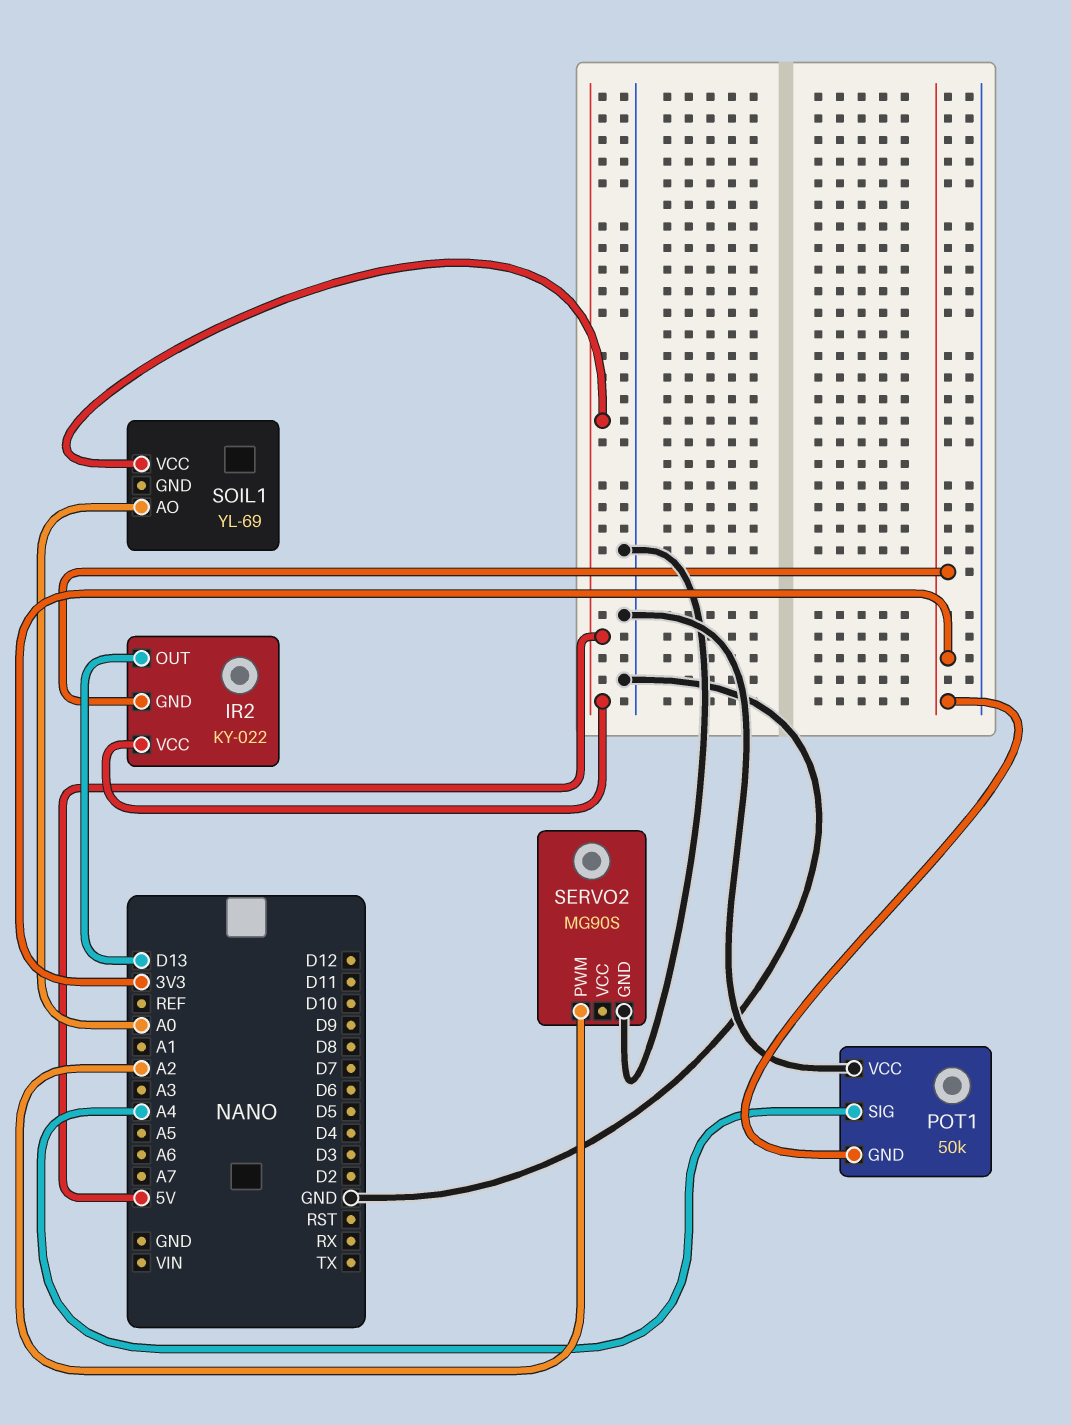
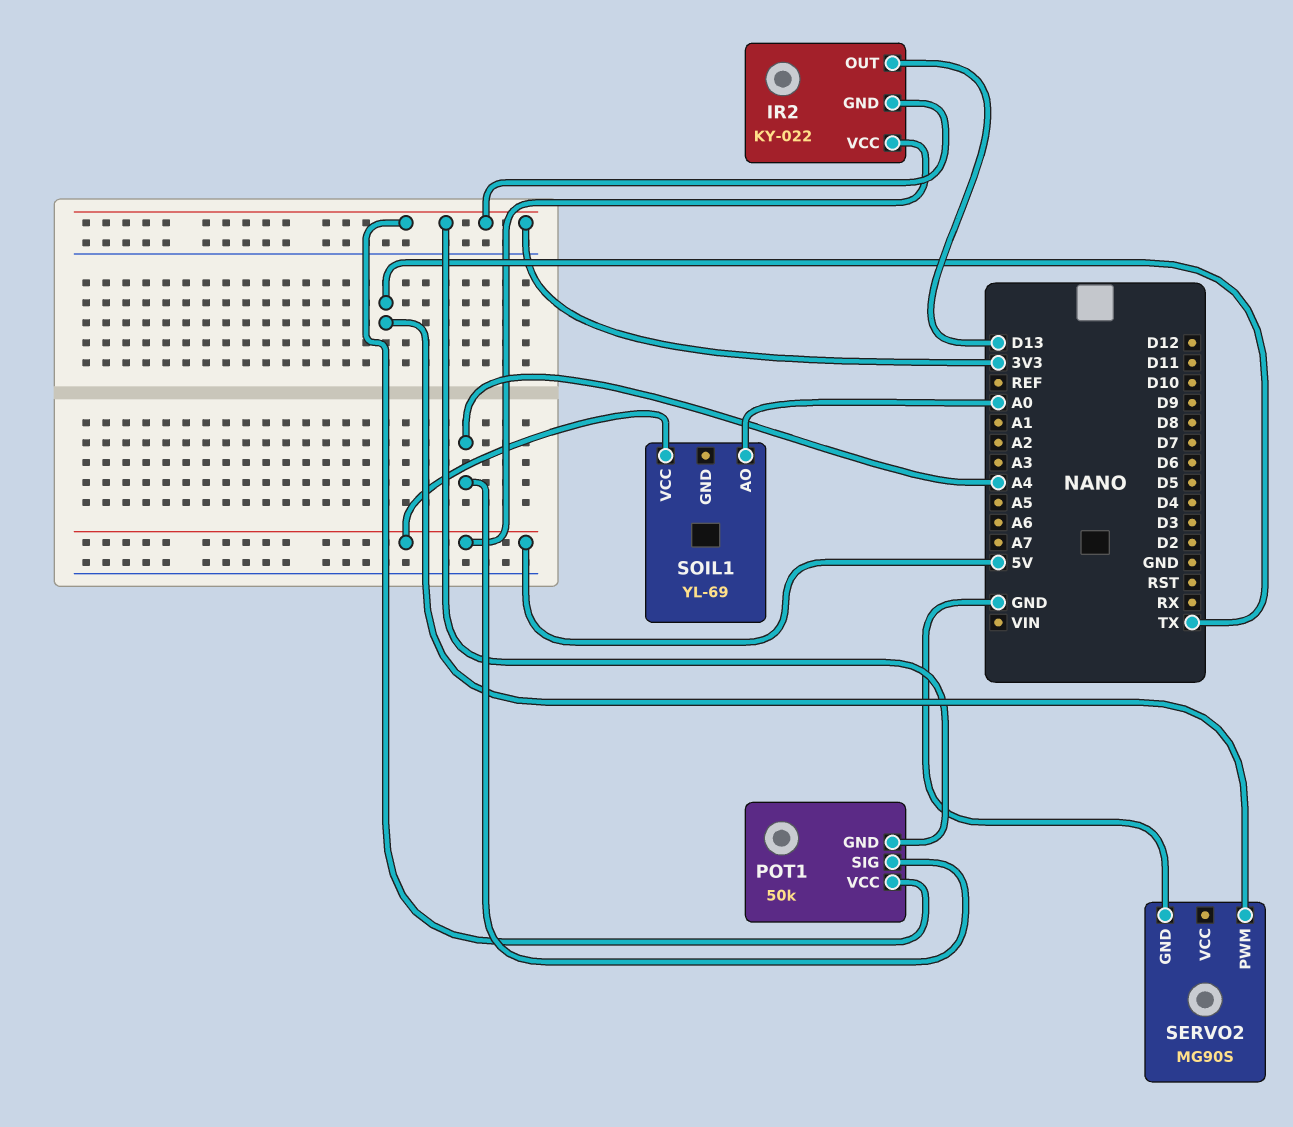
POT1 pin VCC: GND -> 3V3
SERVO2 pin PWM: A2 -> TX

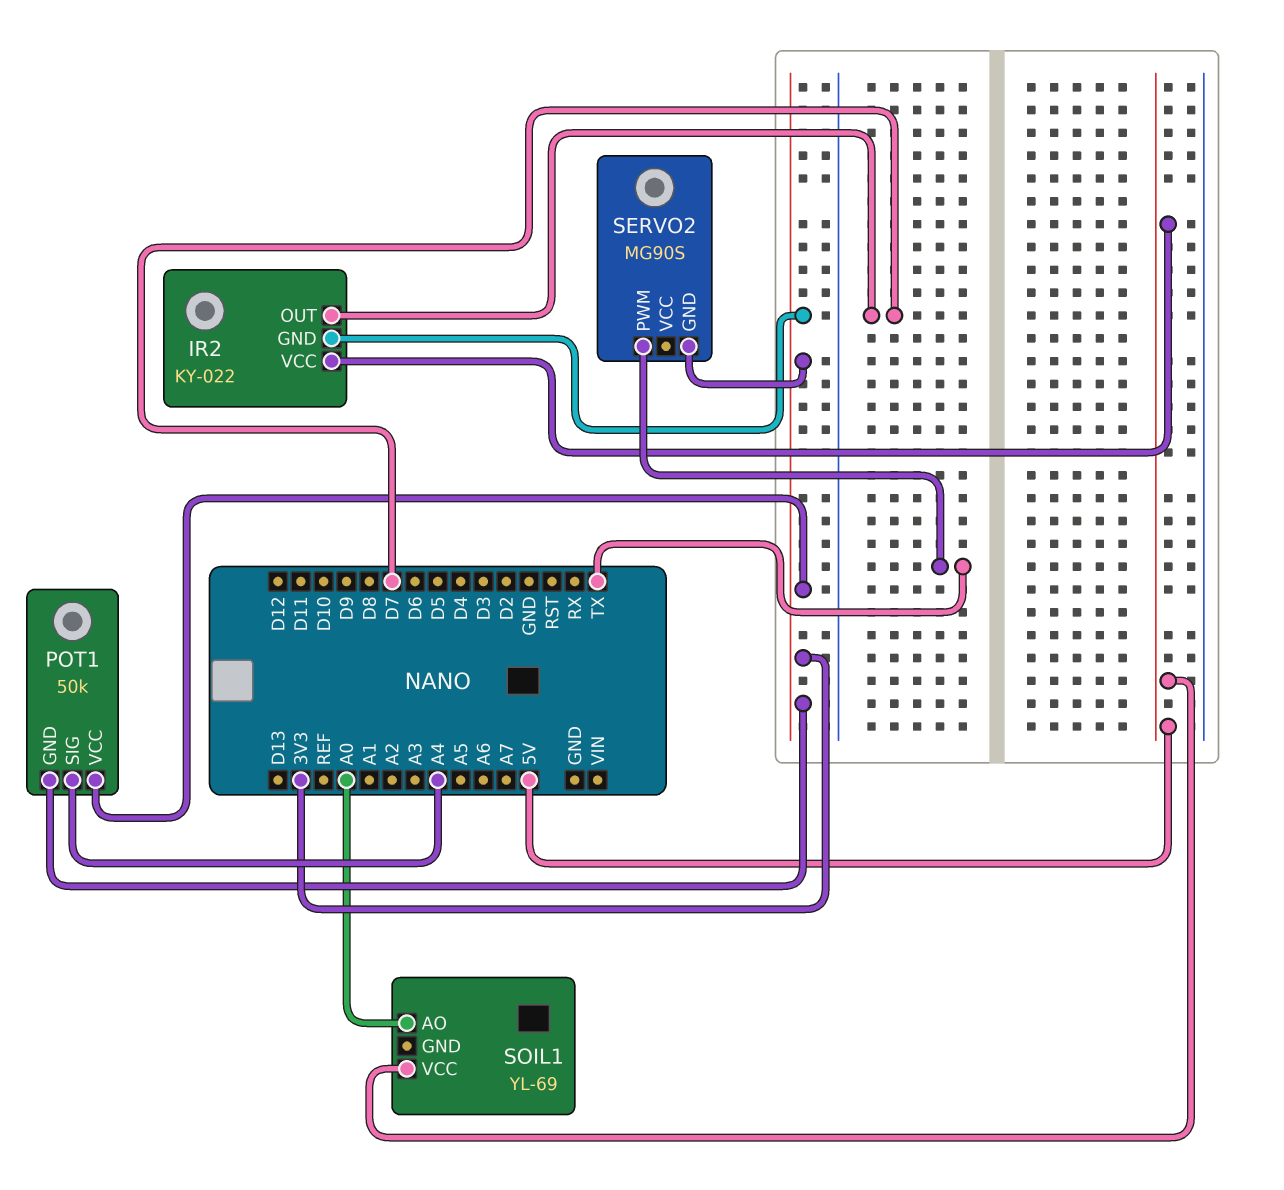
IR2 pin OUT: D13 -> D7
SERVO2 pin GND: GND -> 3V3

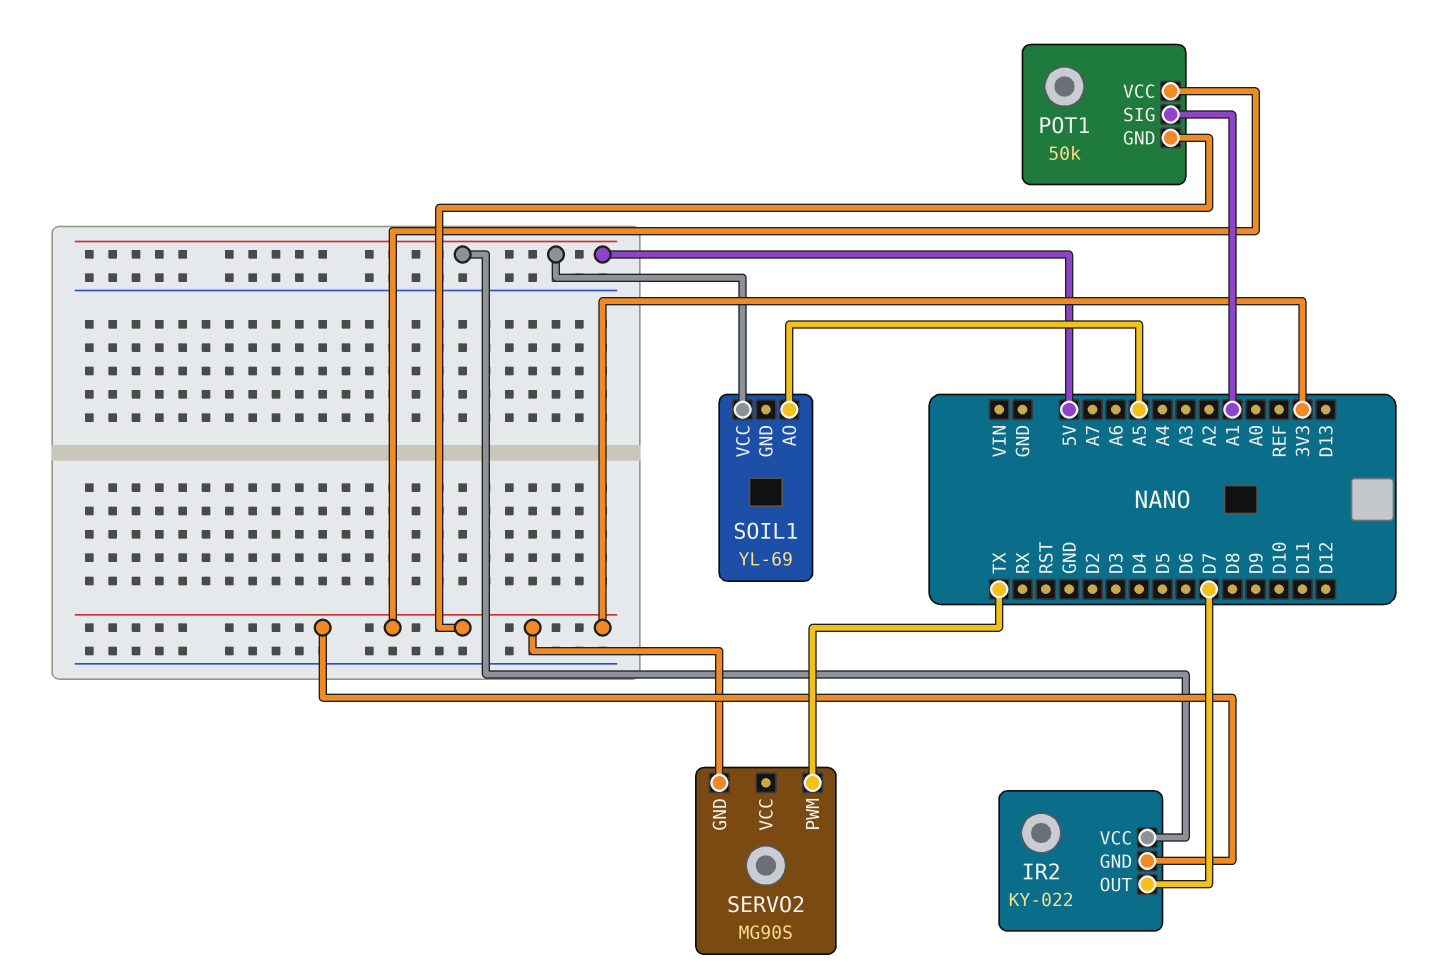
POT1 pin SIG: A4 -> A1
SOIL1 pin AO: A0 -> A5

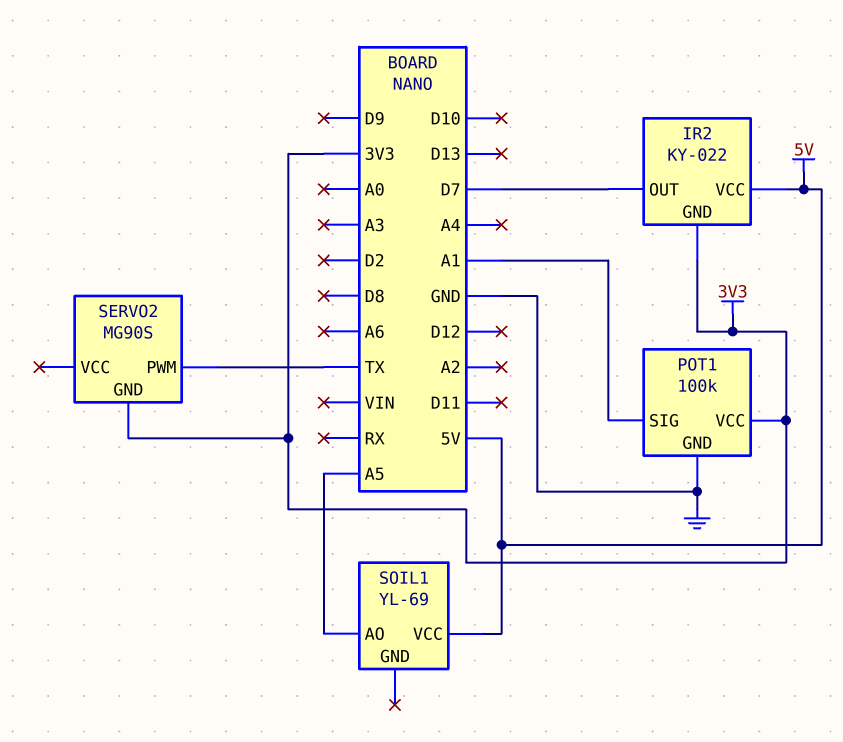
POT1: 50k -> 100k
POT1 pin GND: 3V3 -> GND

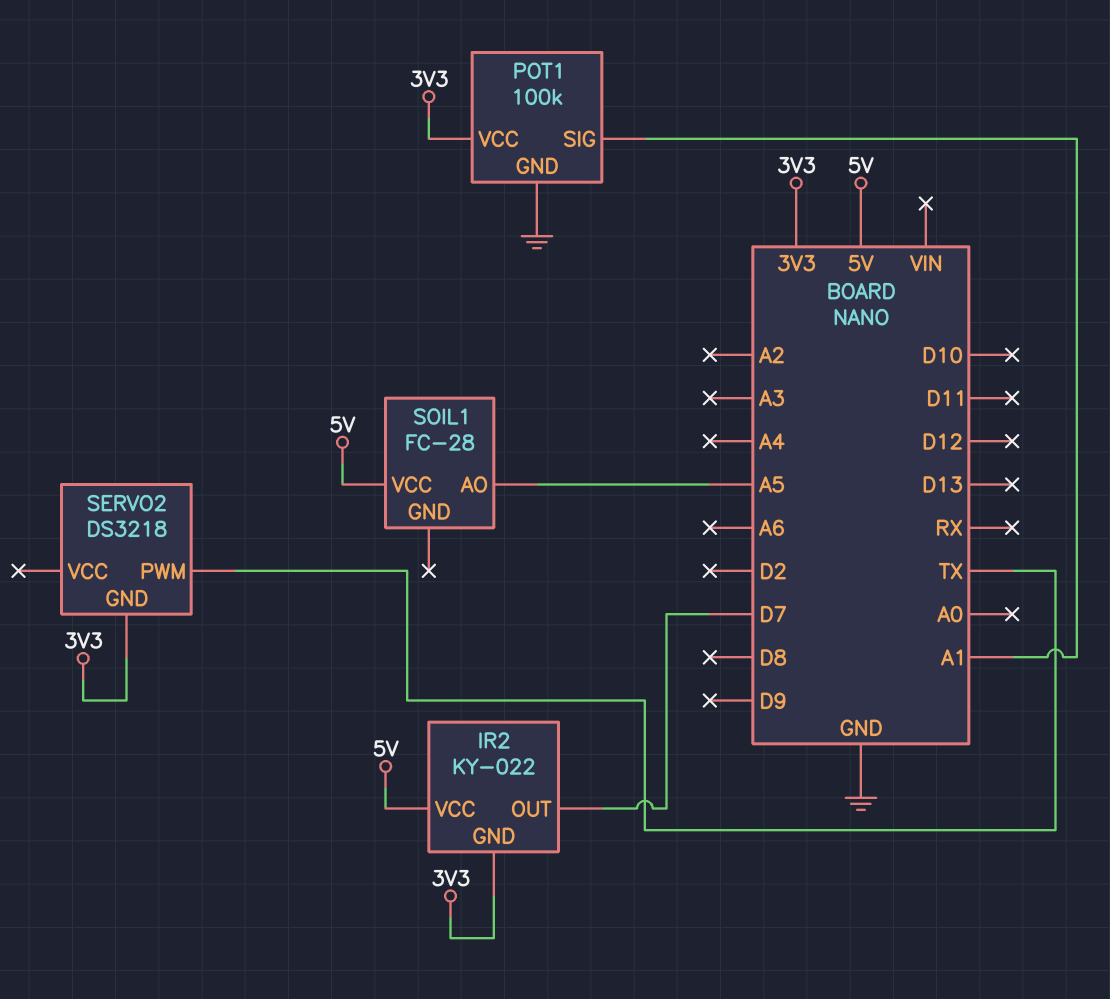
SERVO2: MG90S -> DS3218
SOIL1: YL-69 -> FC-28

